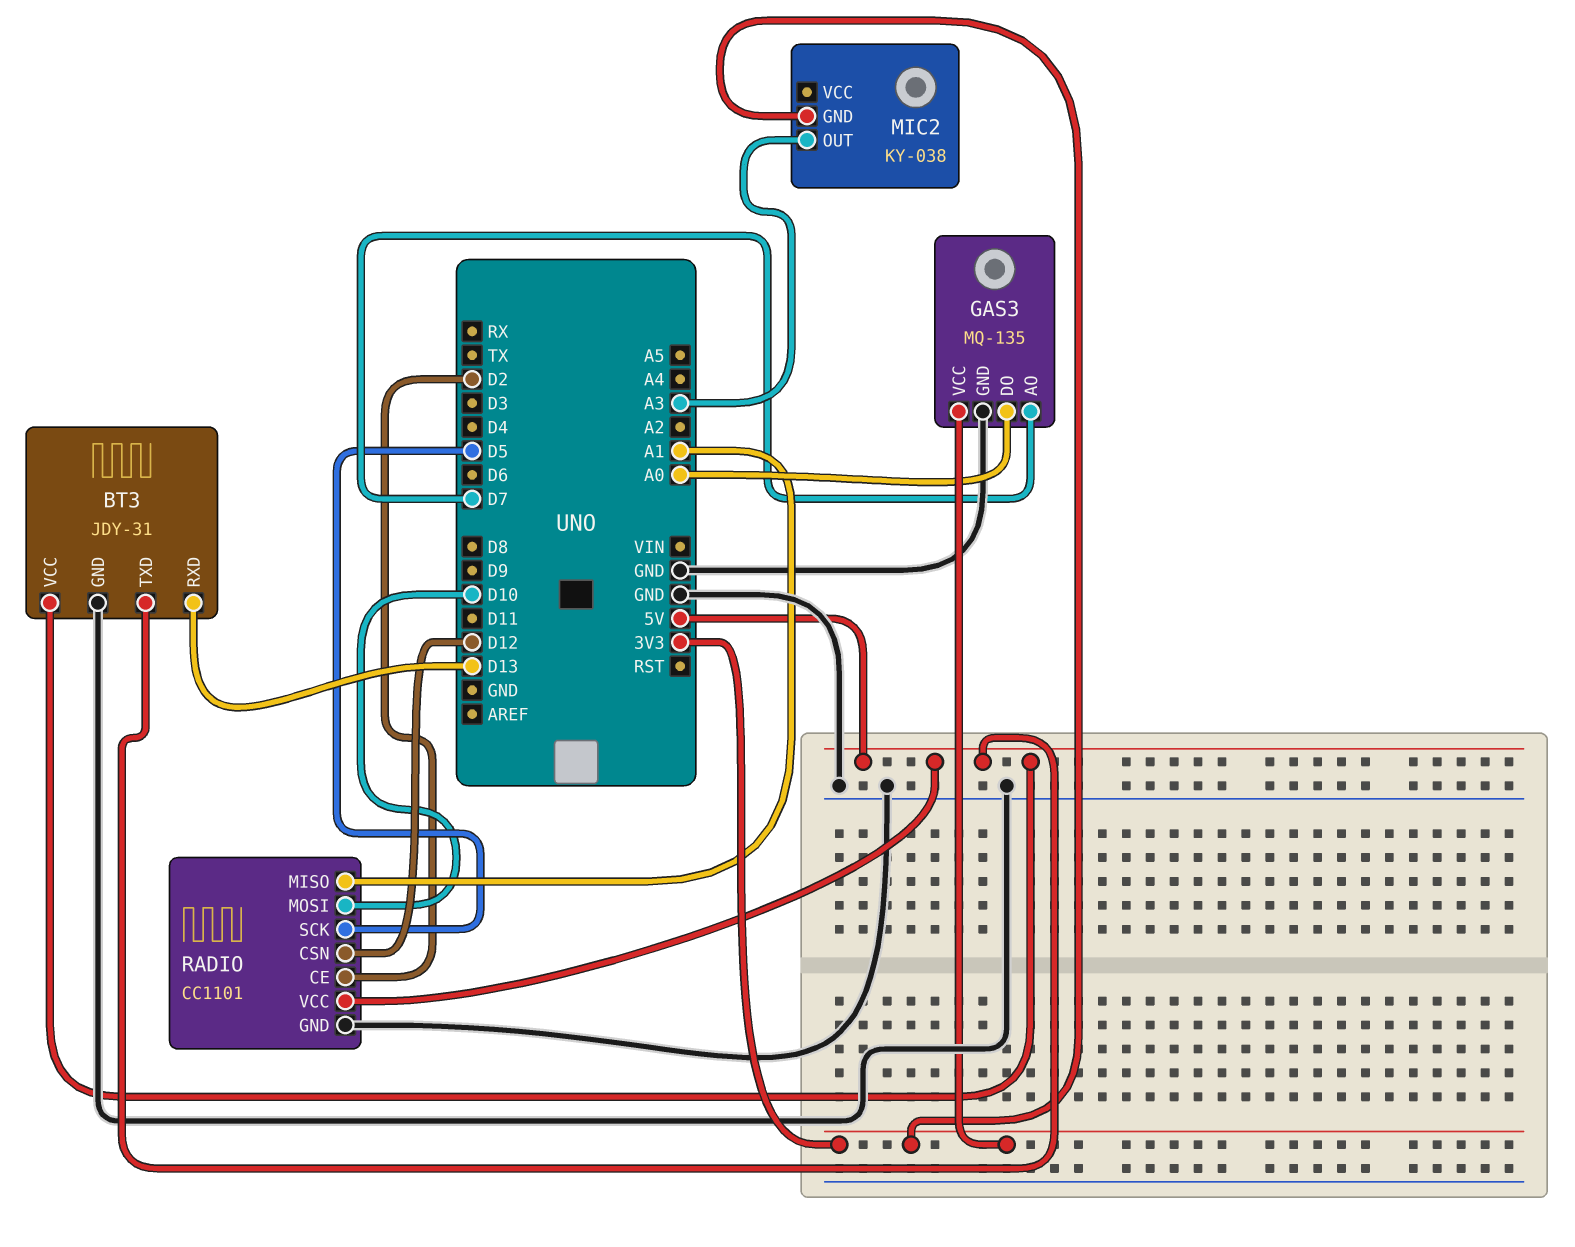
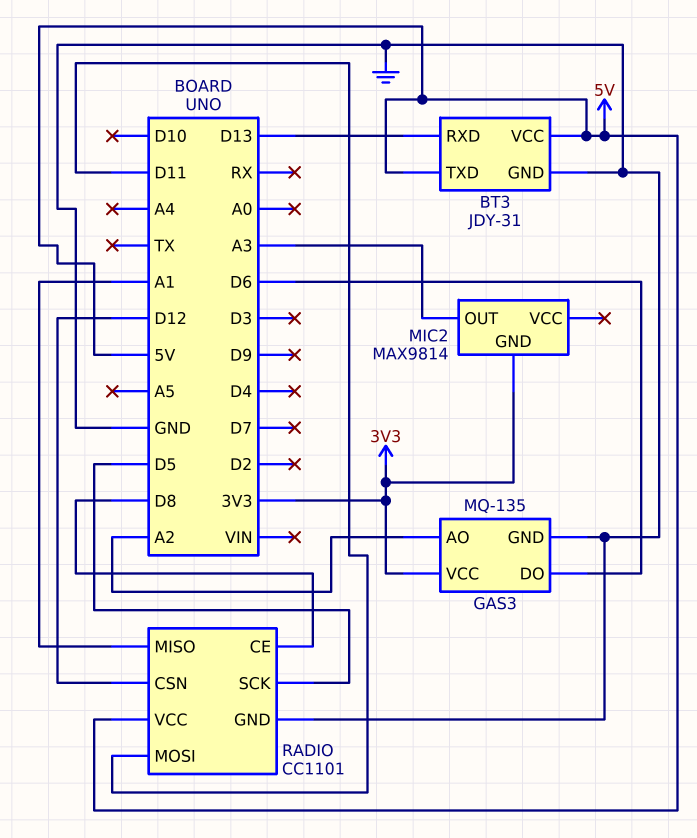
GAS3 pin AO: D7 -> A2
GAS3 pin DO: A0 -> D6
MIC2: KY-038 -> MAX9814
RADIO pin CE: D2 -> D8
RADIO pin MOSI: D10 -> D11

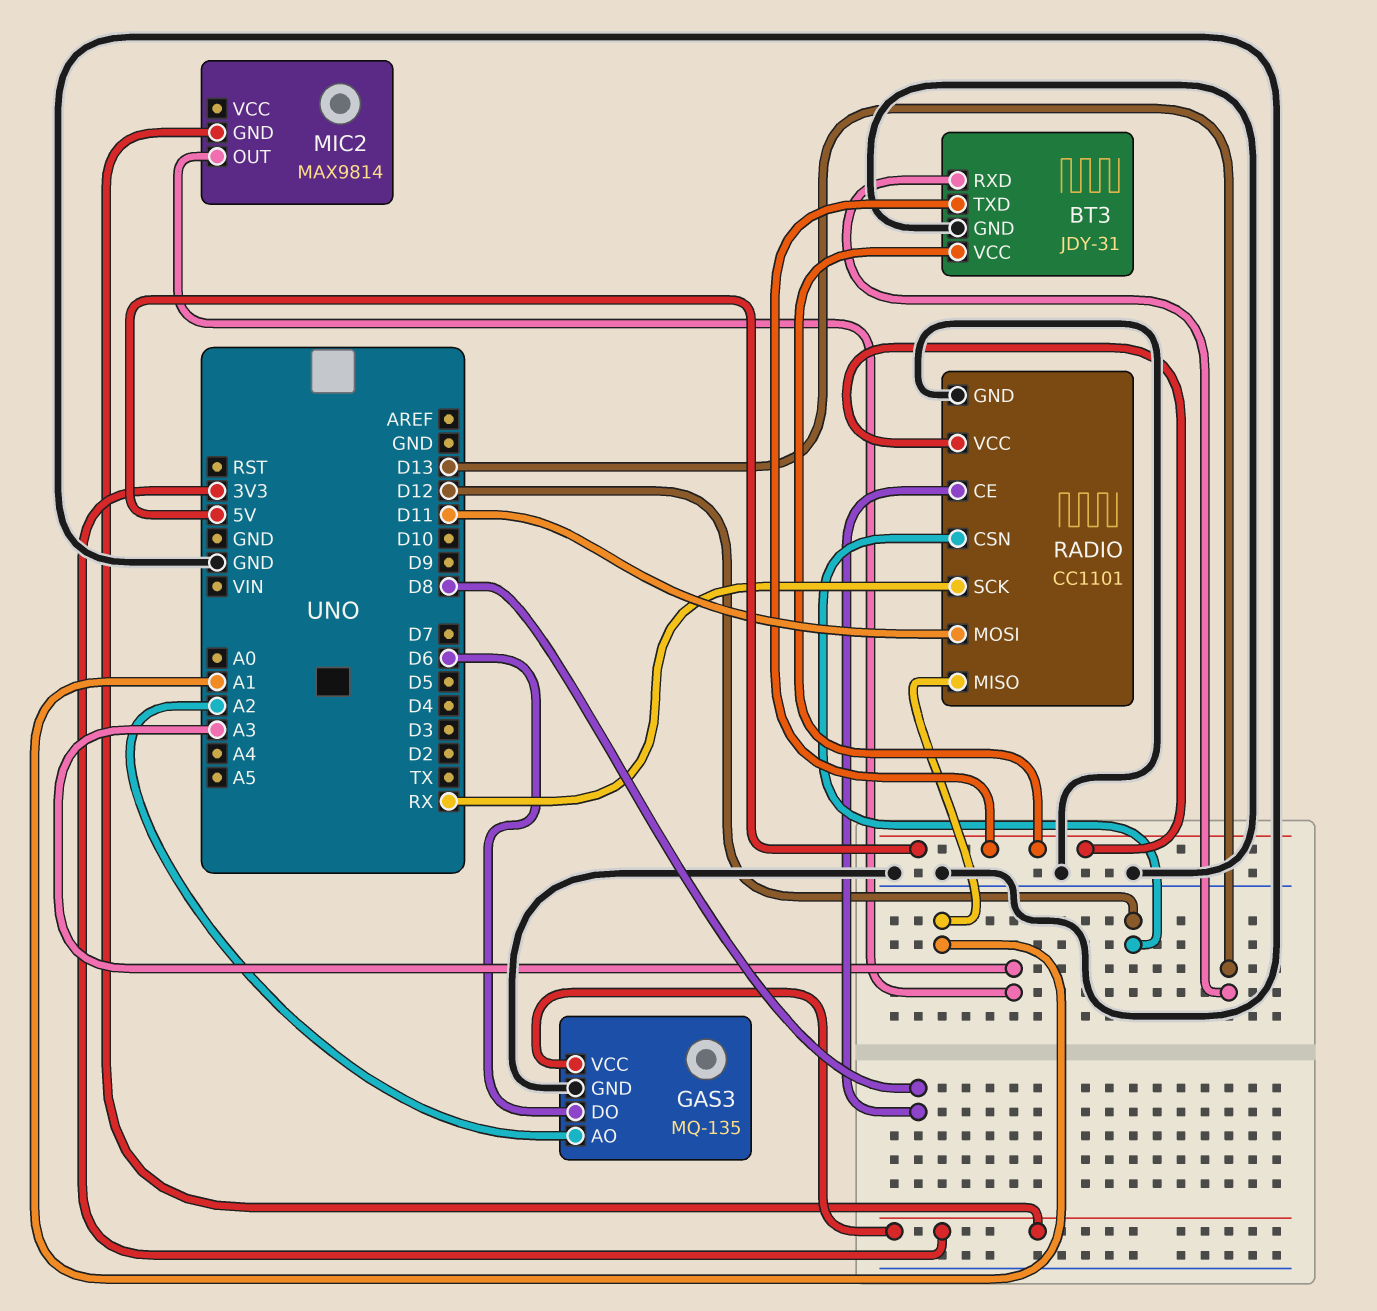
RADIO pin SCK: D5 -> RX

